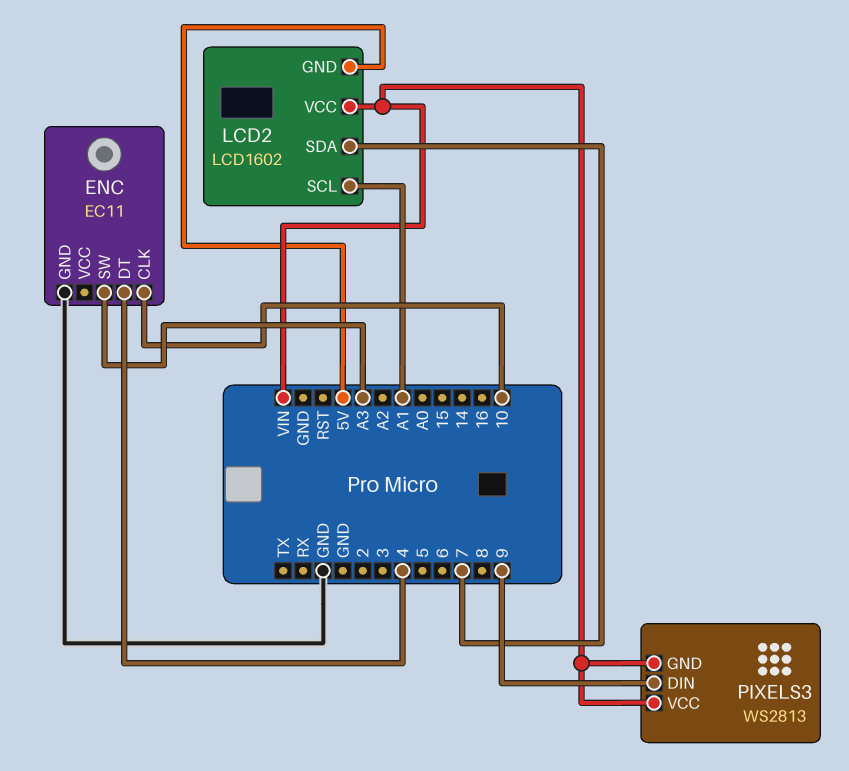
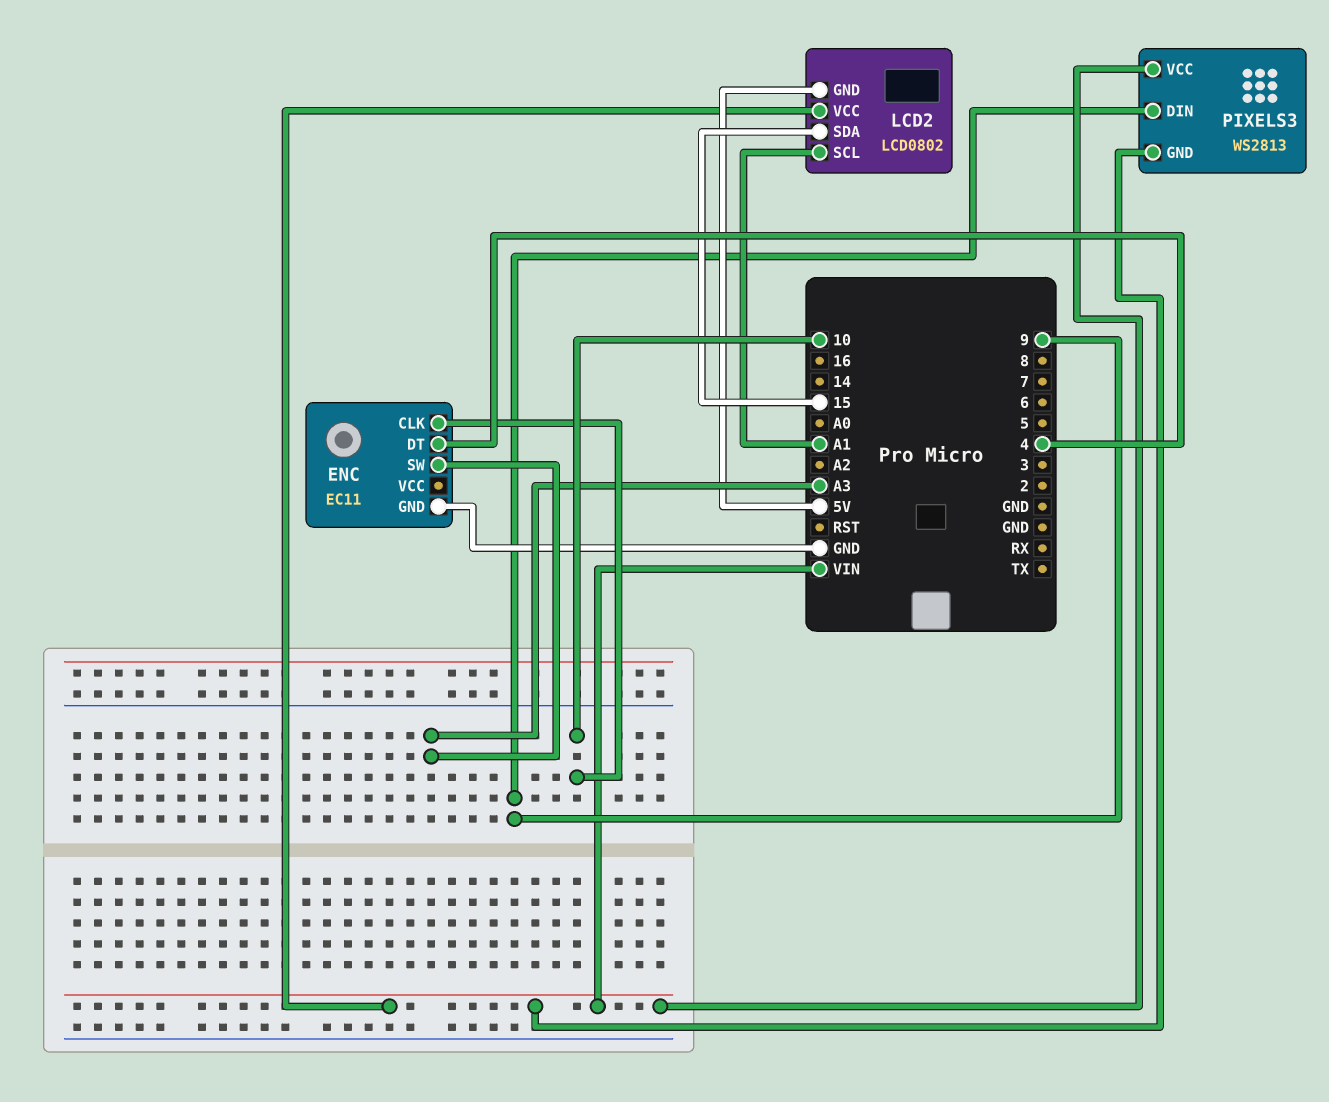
LCD2: LCD1602 -> LCD0802
LCD2 pin SDA: 7 -> 15

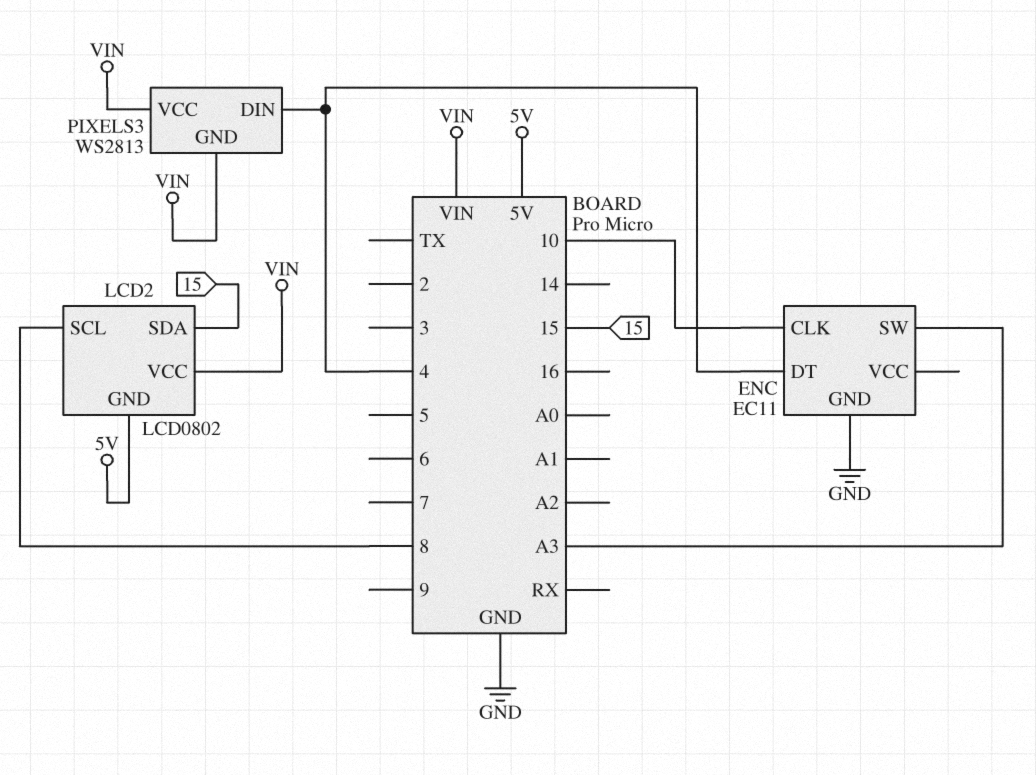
LCD2 pin SCL: A1 -> 8
PIXELS3 pin DIN: 9 -> 4

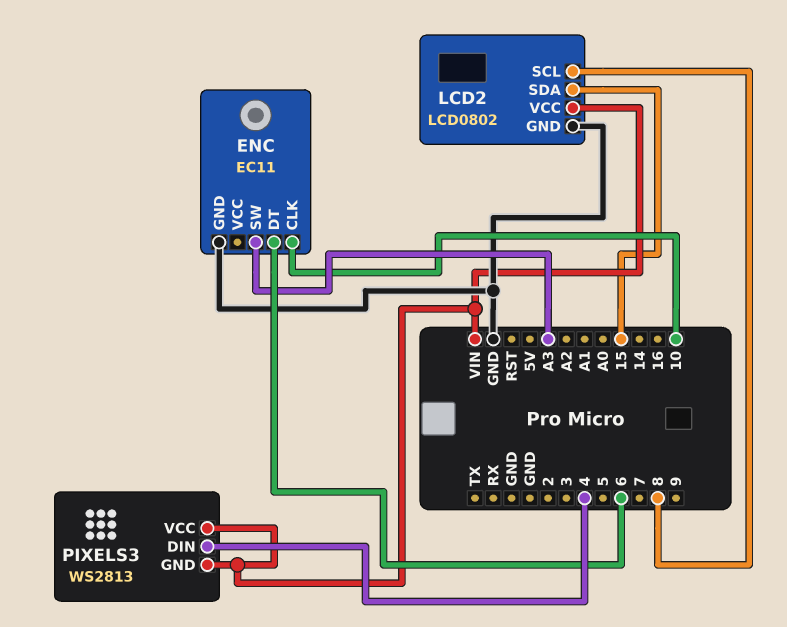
ENC pin DT: 4 -> 6
LCD2 pin GND: 5V -> GND

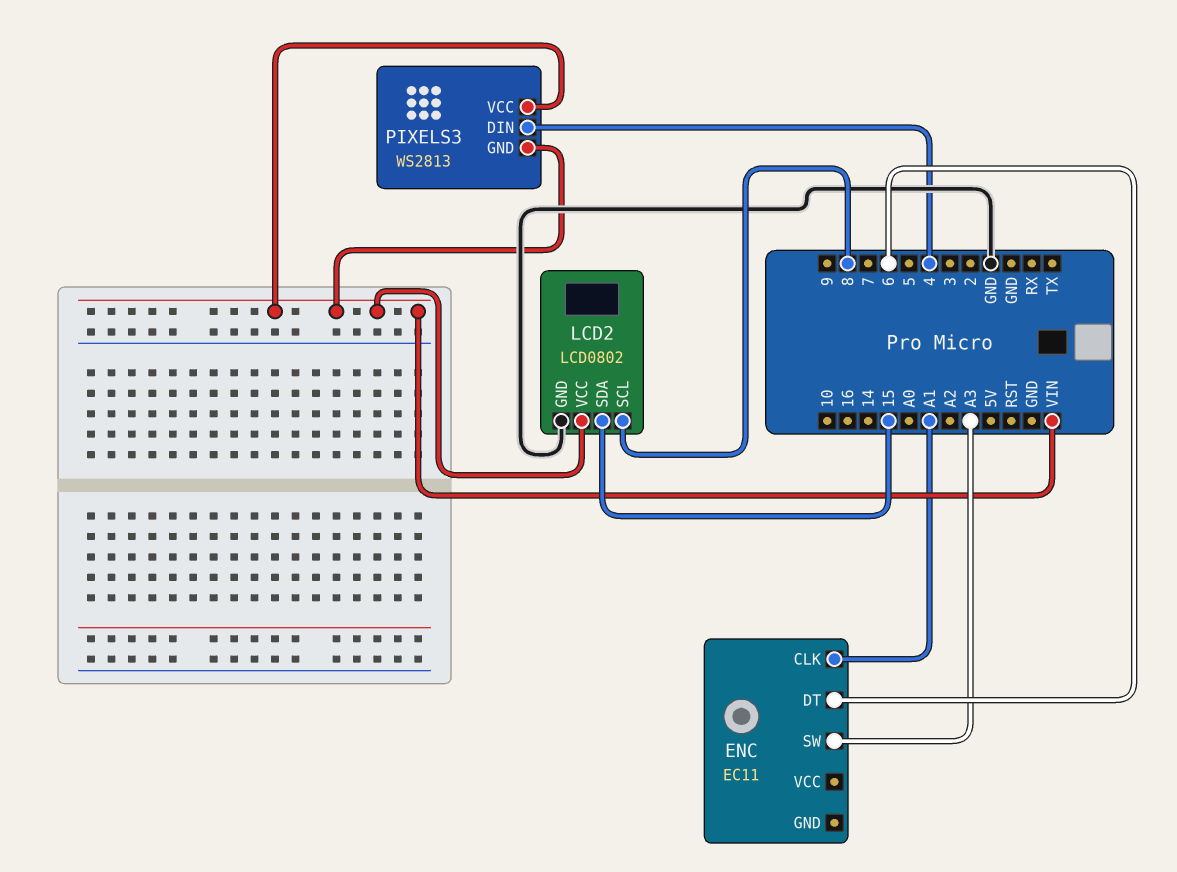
ENC pin CLK: 10 -> A1
ENC pin GND: GND -> none

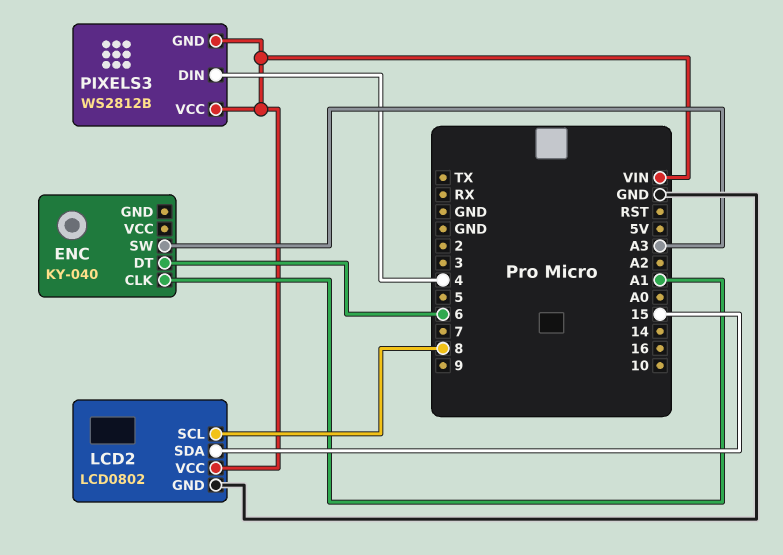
ENC: EC11 -> KY-040
PIXELS3: WS2813 -> WS2812B

